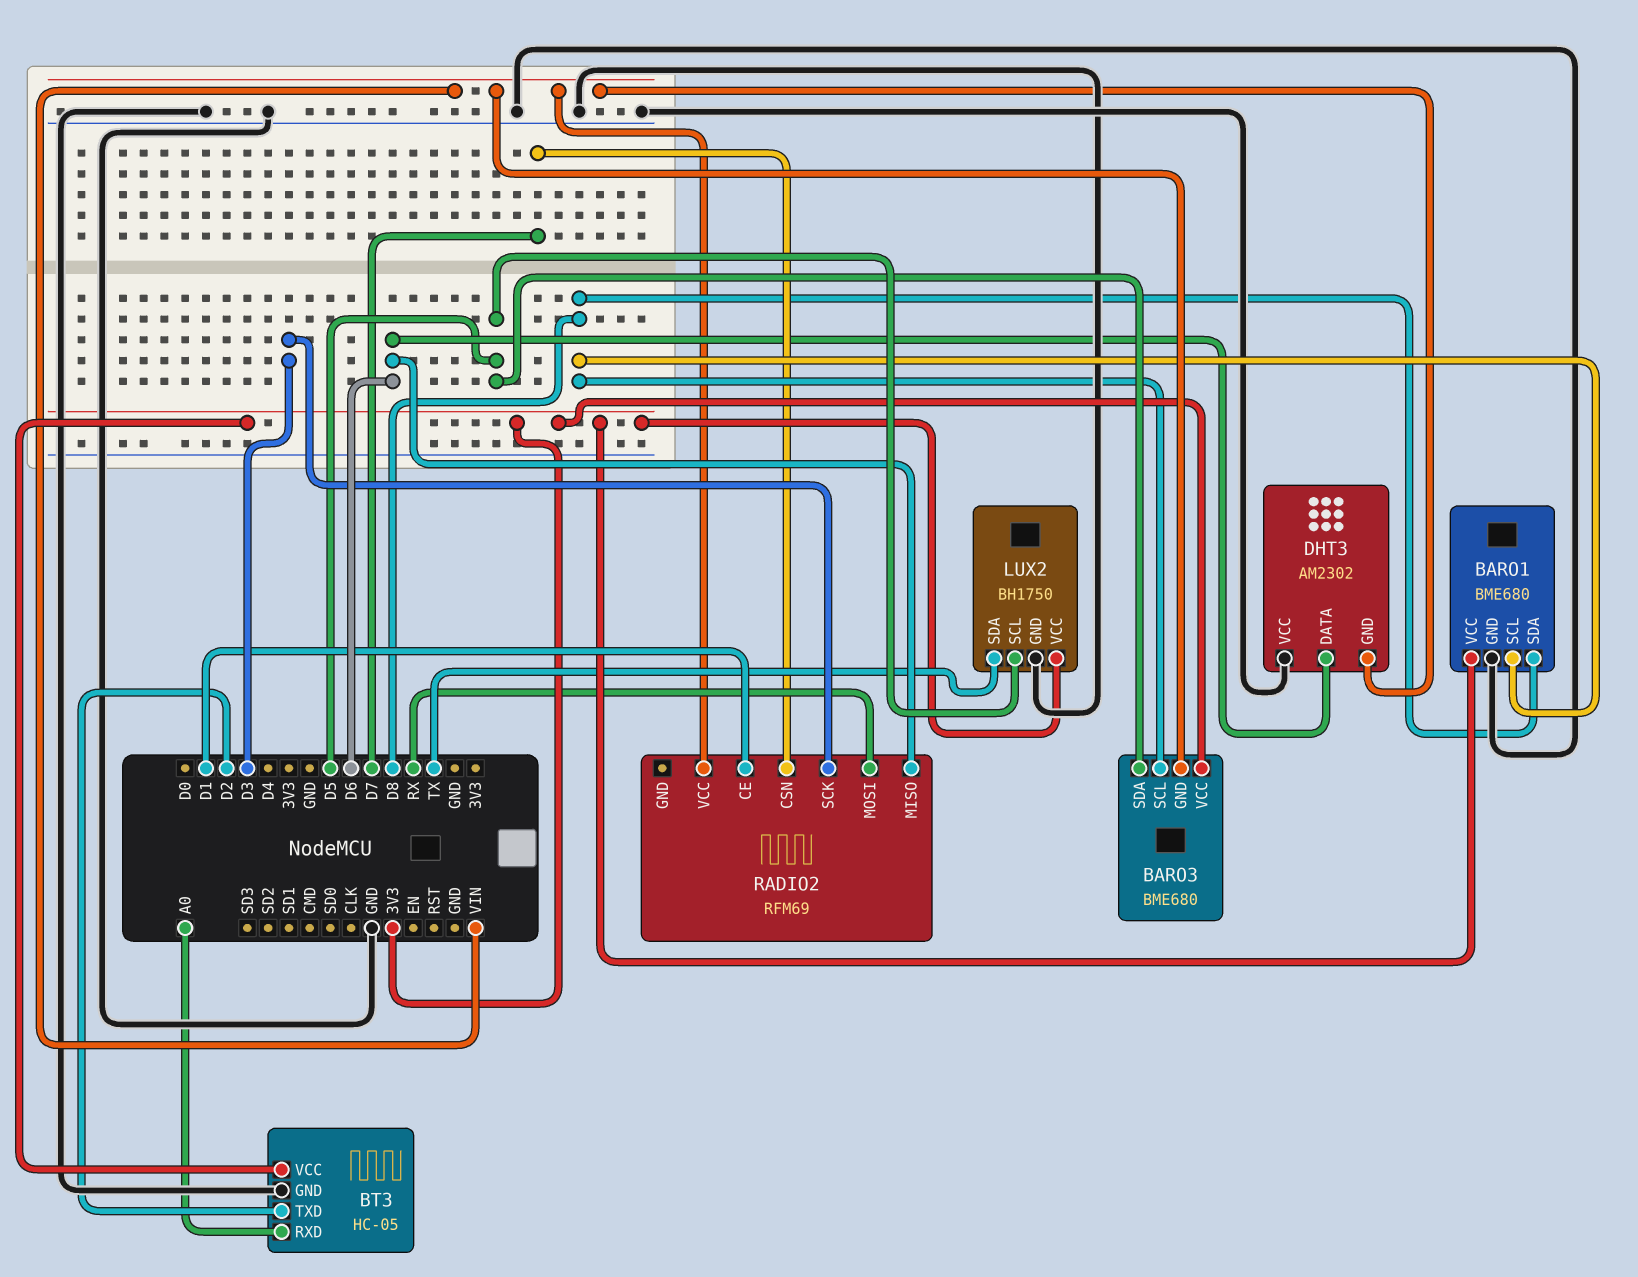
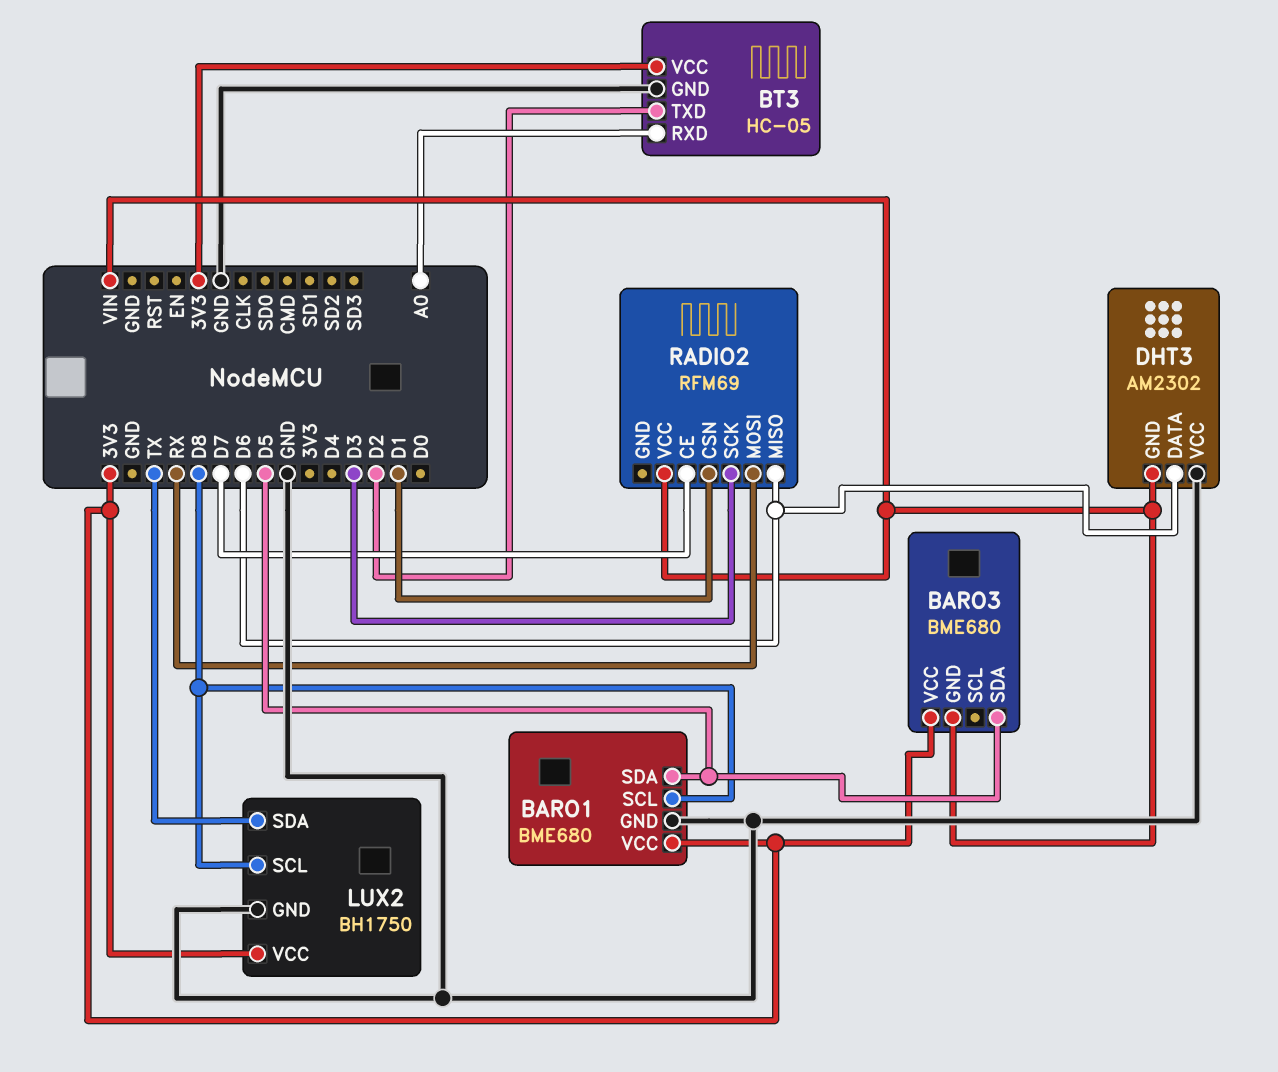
BARO1 pin SDA: D8 -> D5
BARO3 pin SCL: D8 -> none
LUX2 pin SCL: D5 -> D8
RADIO2 pin CE: D1 -> D7
RADIO2 pin CSN: D7 -> D1

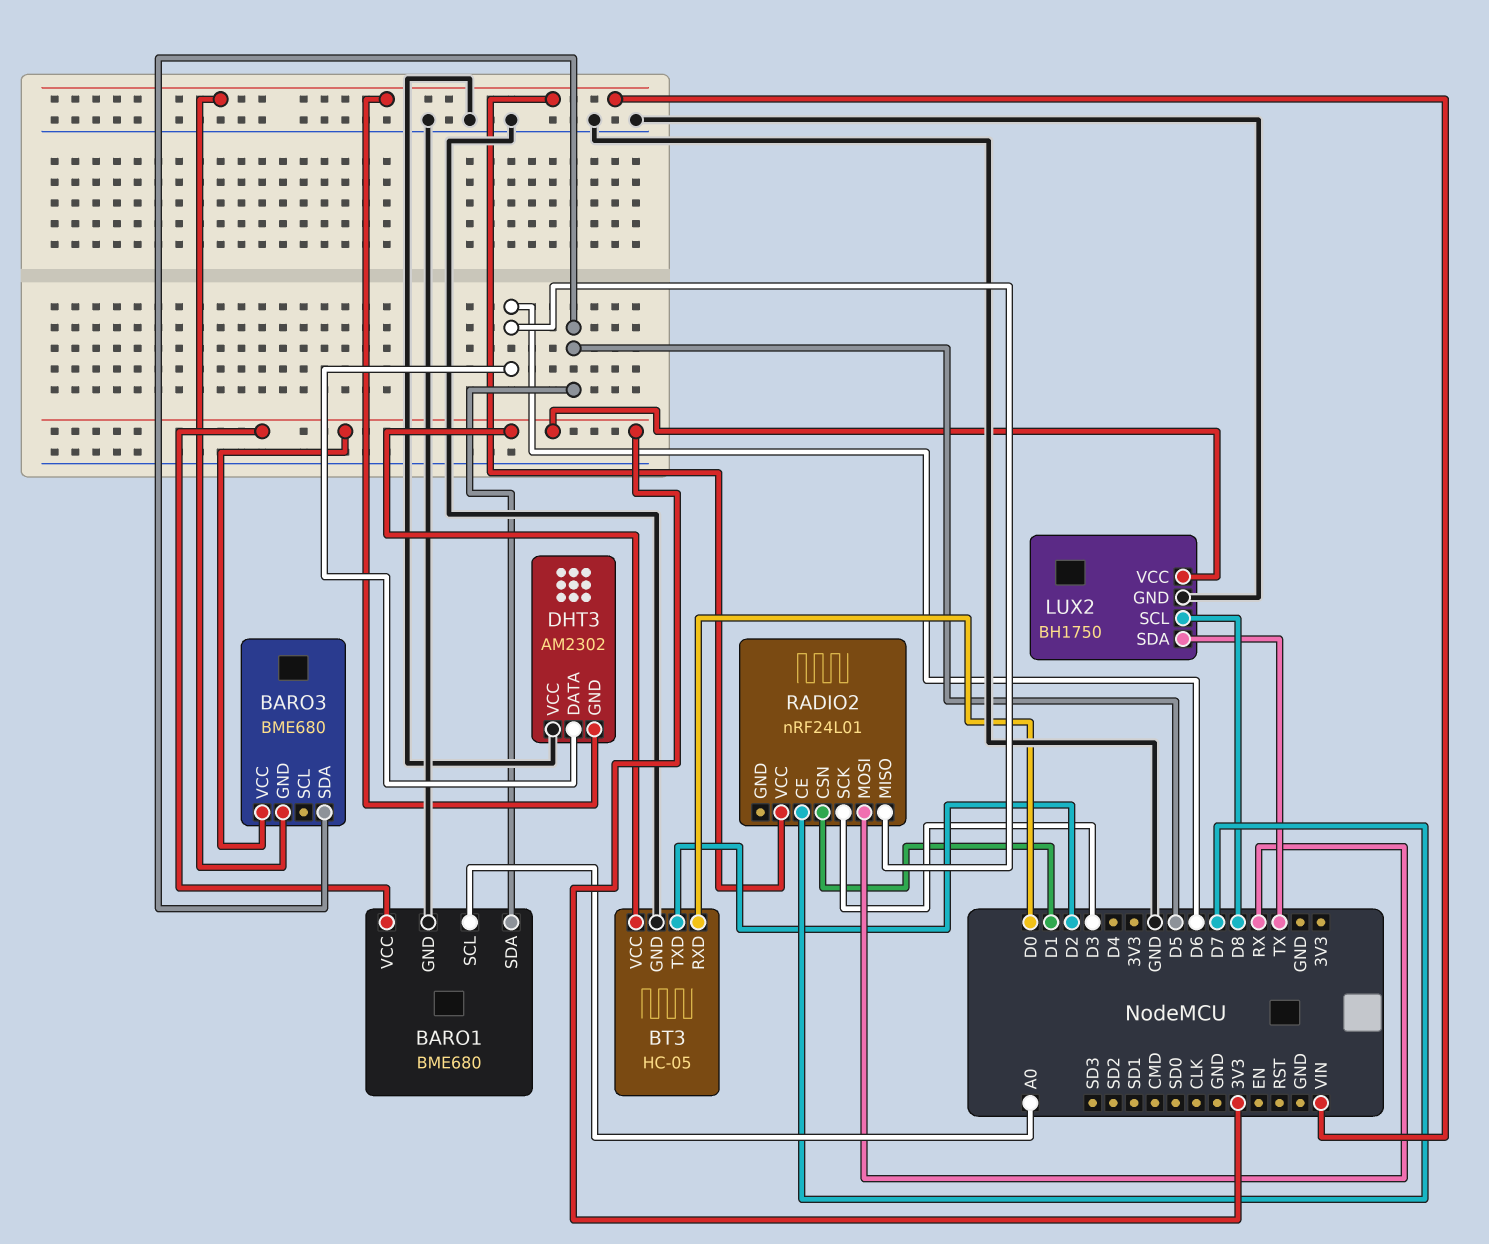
BARO1 pin SCL: D8 -> A0
BT3 pin RXD: A0 -> D0
RADIO2: RFM69 -> nRF24L01

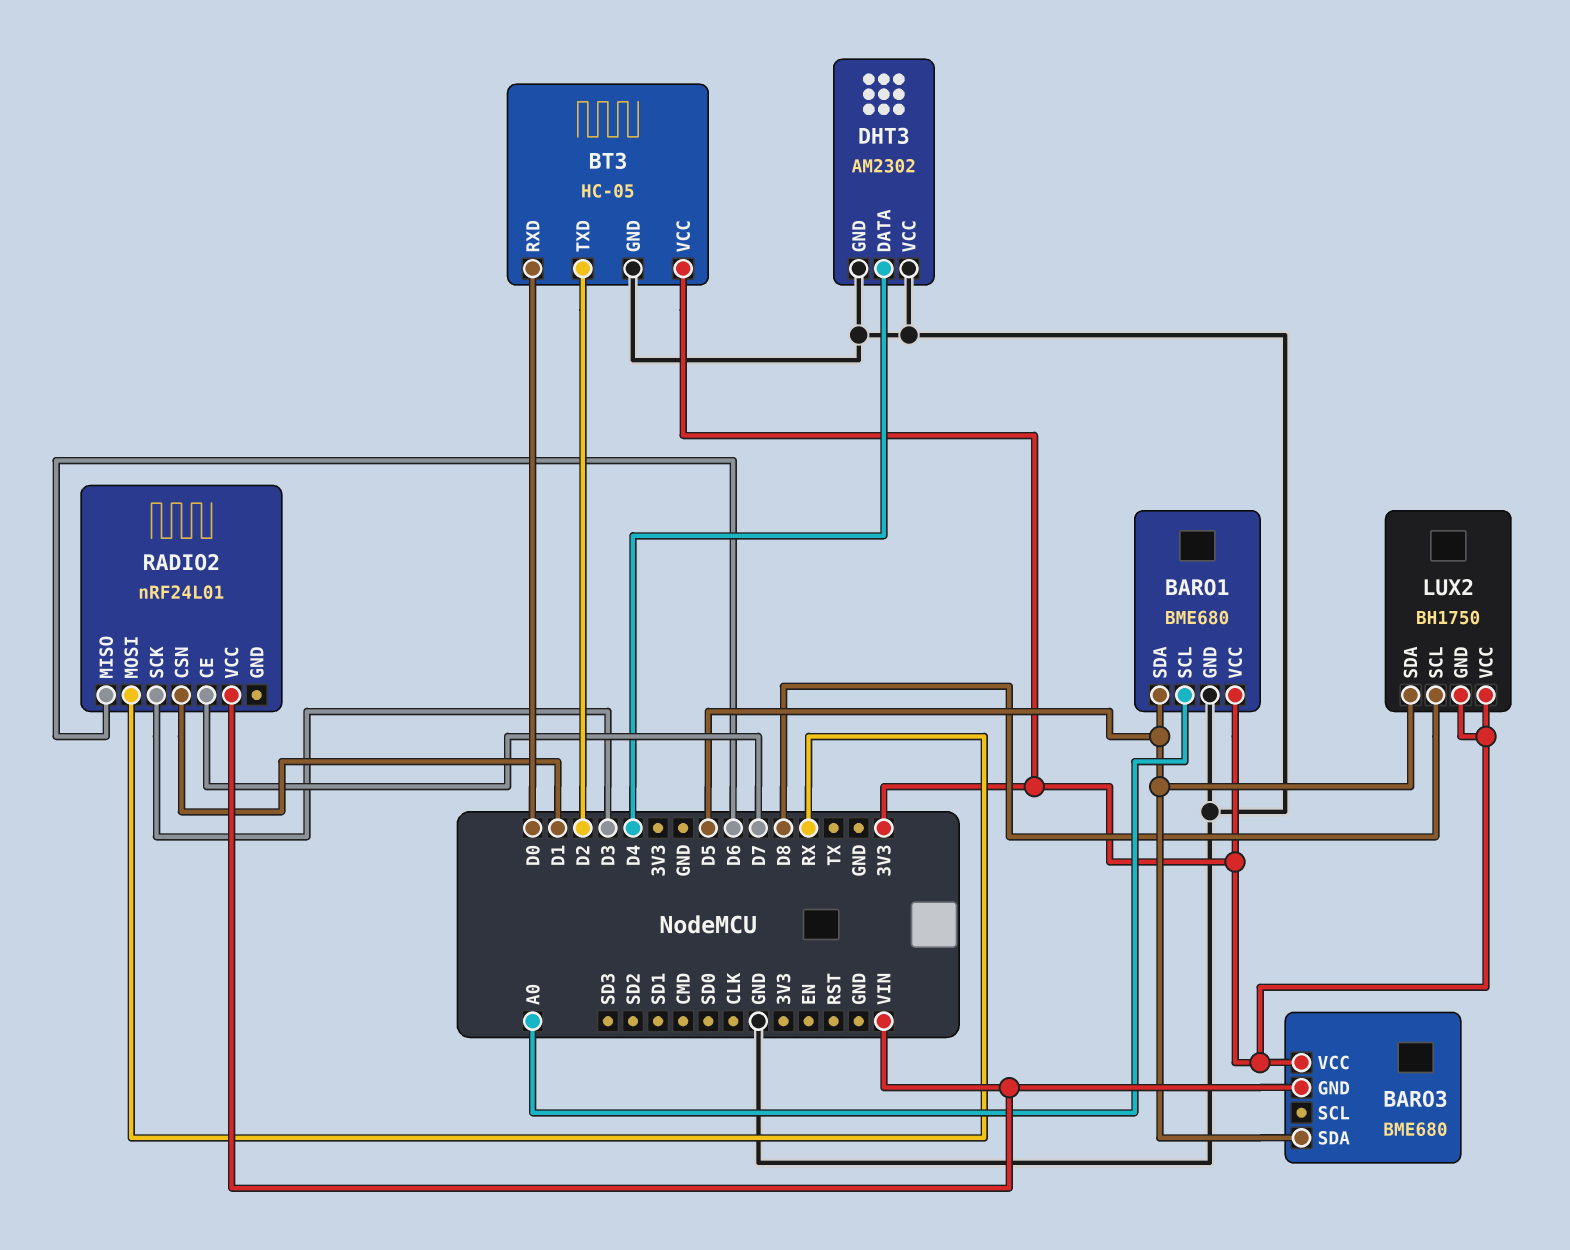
DHT3 pin DATA: D6 -> D4
DHT3 pin GND: VIN -> GND
LUX2 pin GND: GND -> 3V3
LUX2 pin SDA: TX -> D5

